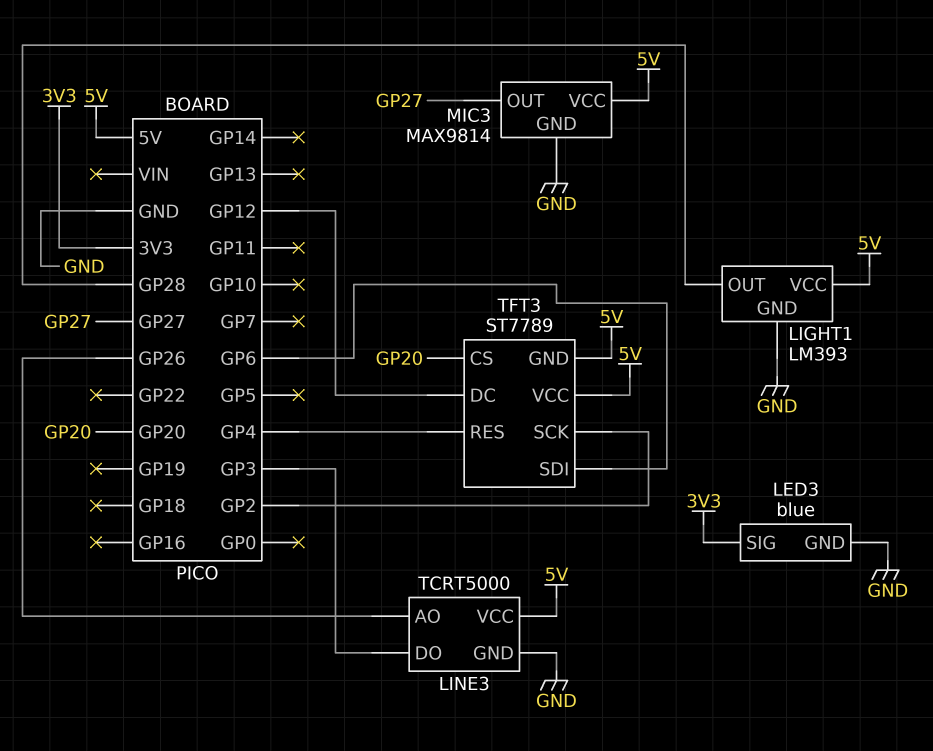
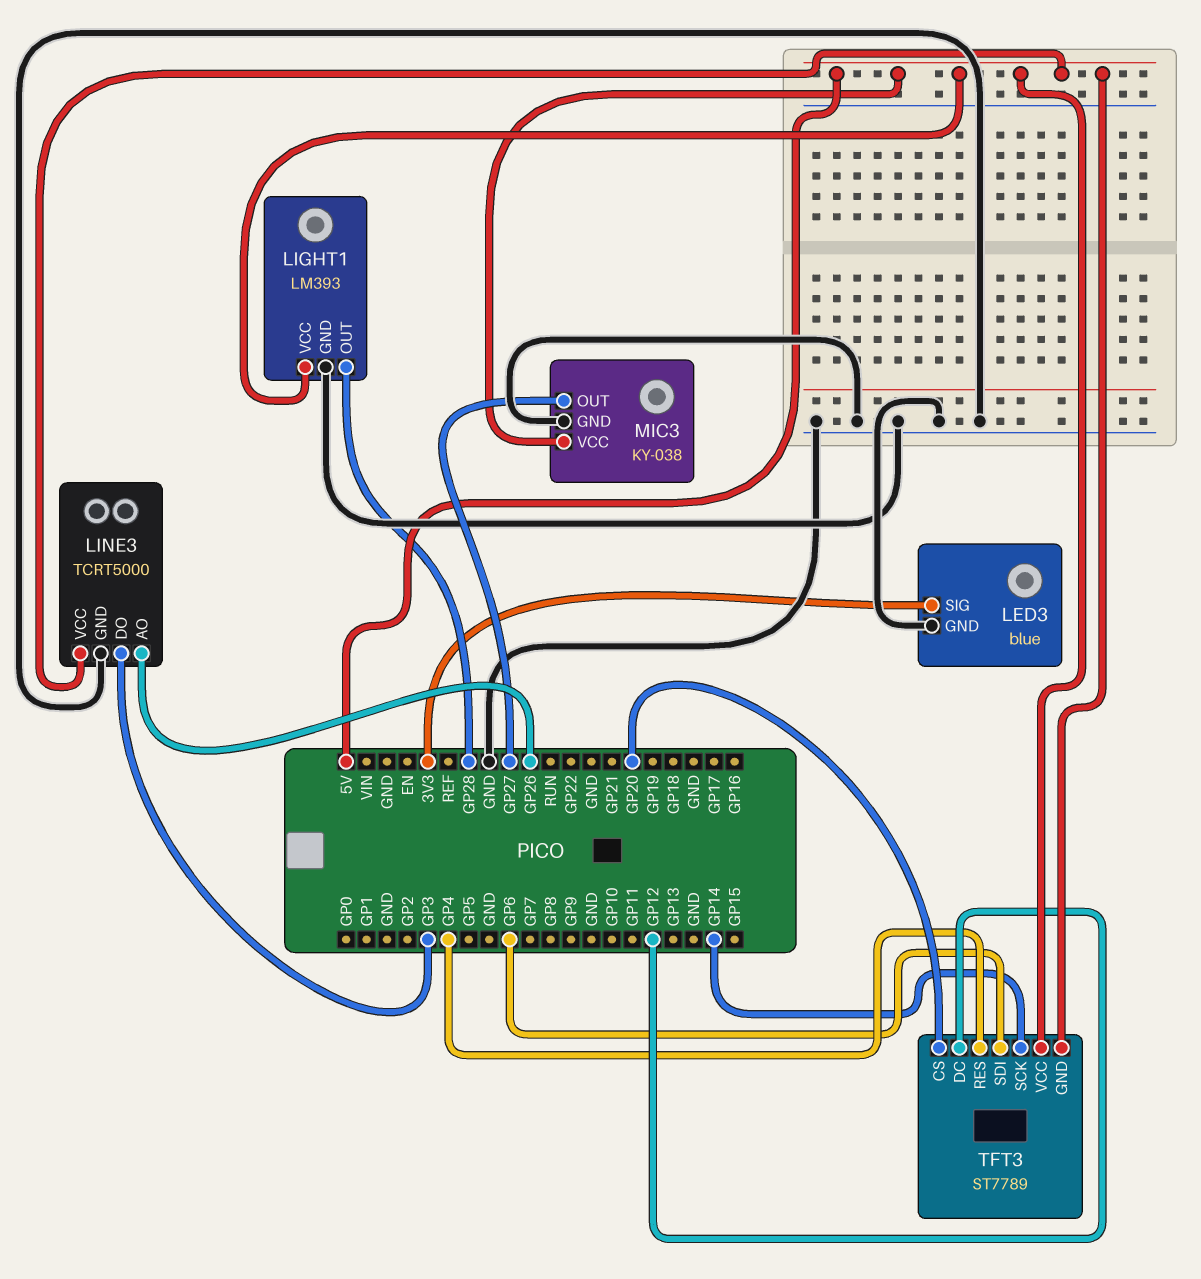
MIC3: MAX9814 -> KY-038
TFT3 pin SCK: GP2 -> GP14

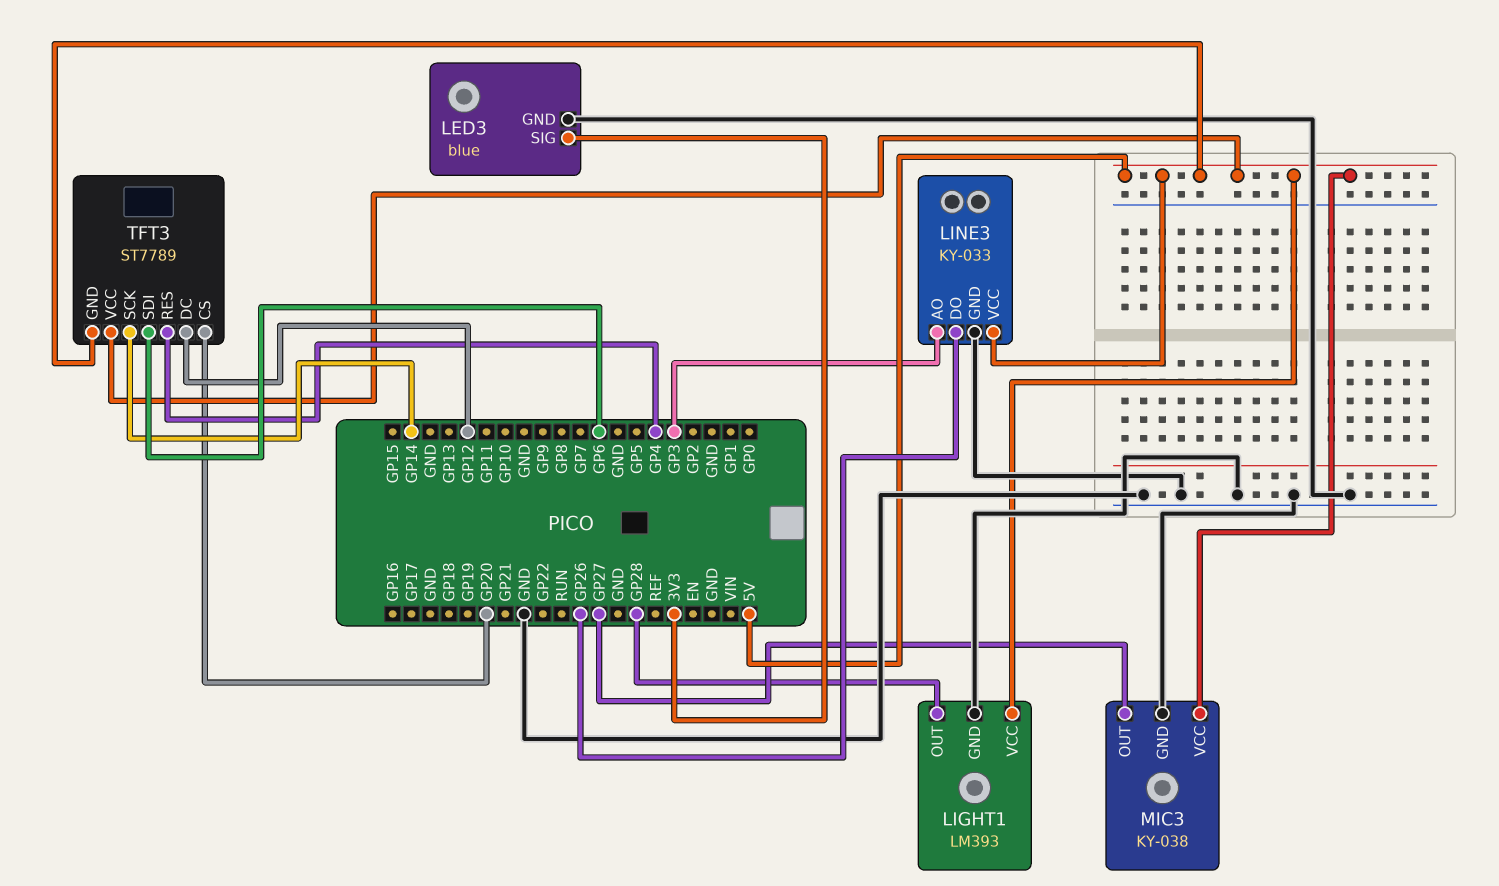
LINE3: TCRT5000 -> KY-033
LINE3 pin AO: GP26 -> GP3
LINE3 pin DO: GP3 -> GP26

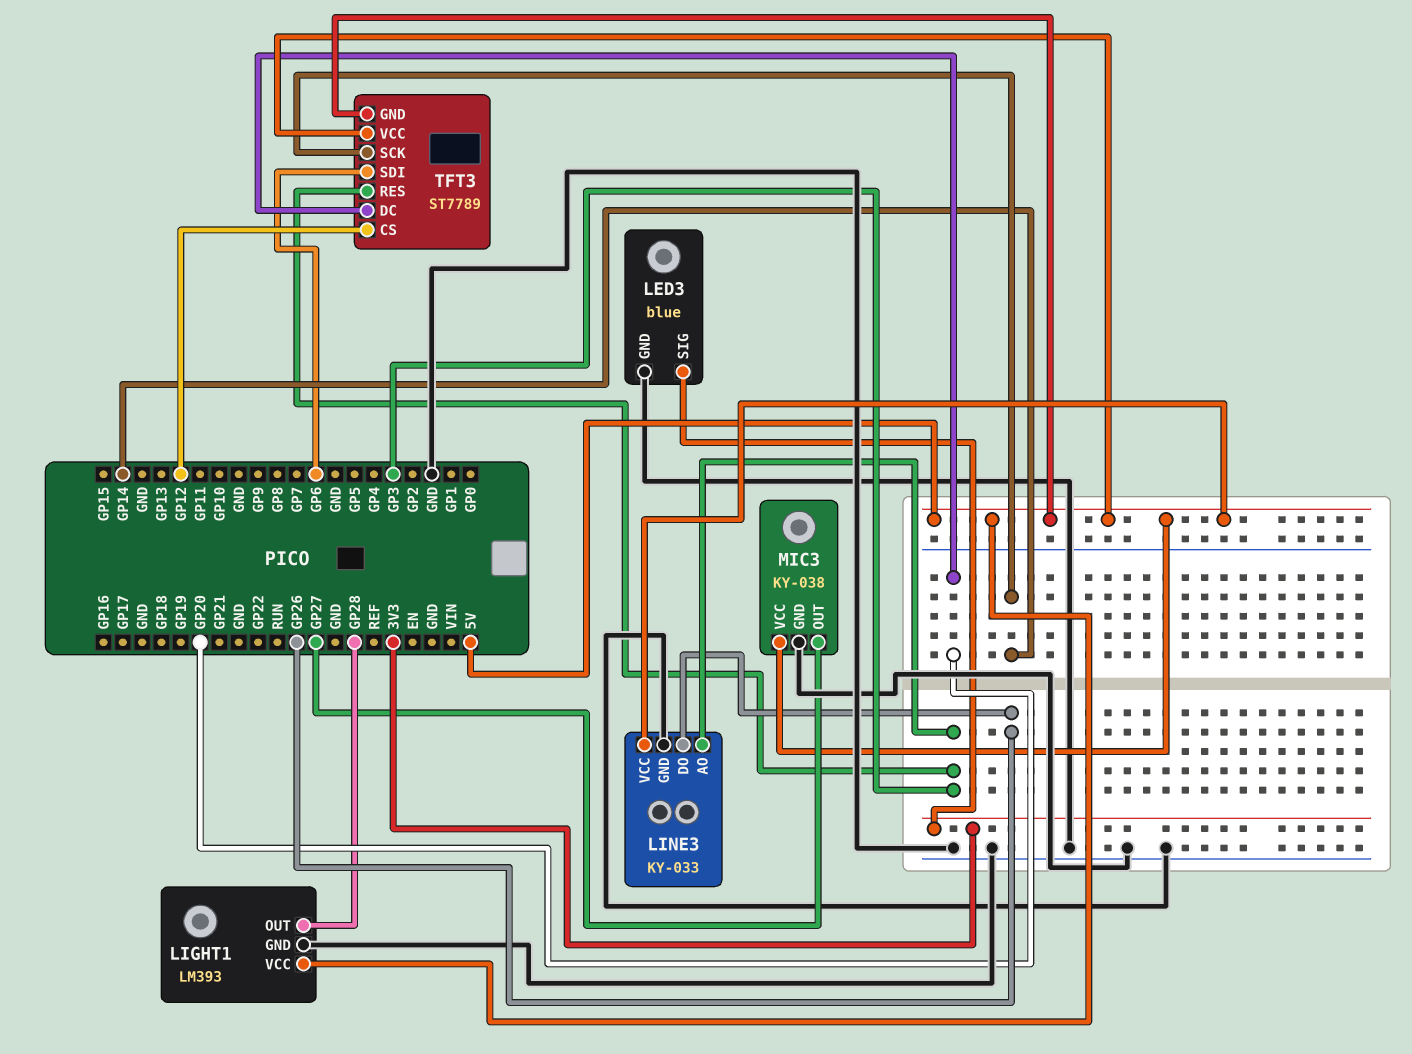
TFT3 pin CS: GP20 -> GP12
TFT3 pin DC: GP12 -> GP20
TFT3 pin RES: GP4 -> GP3

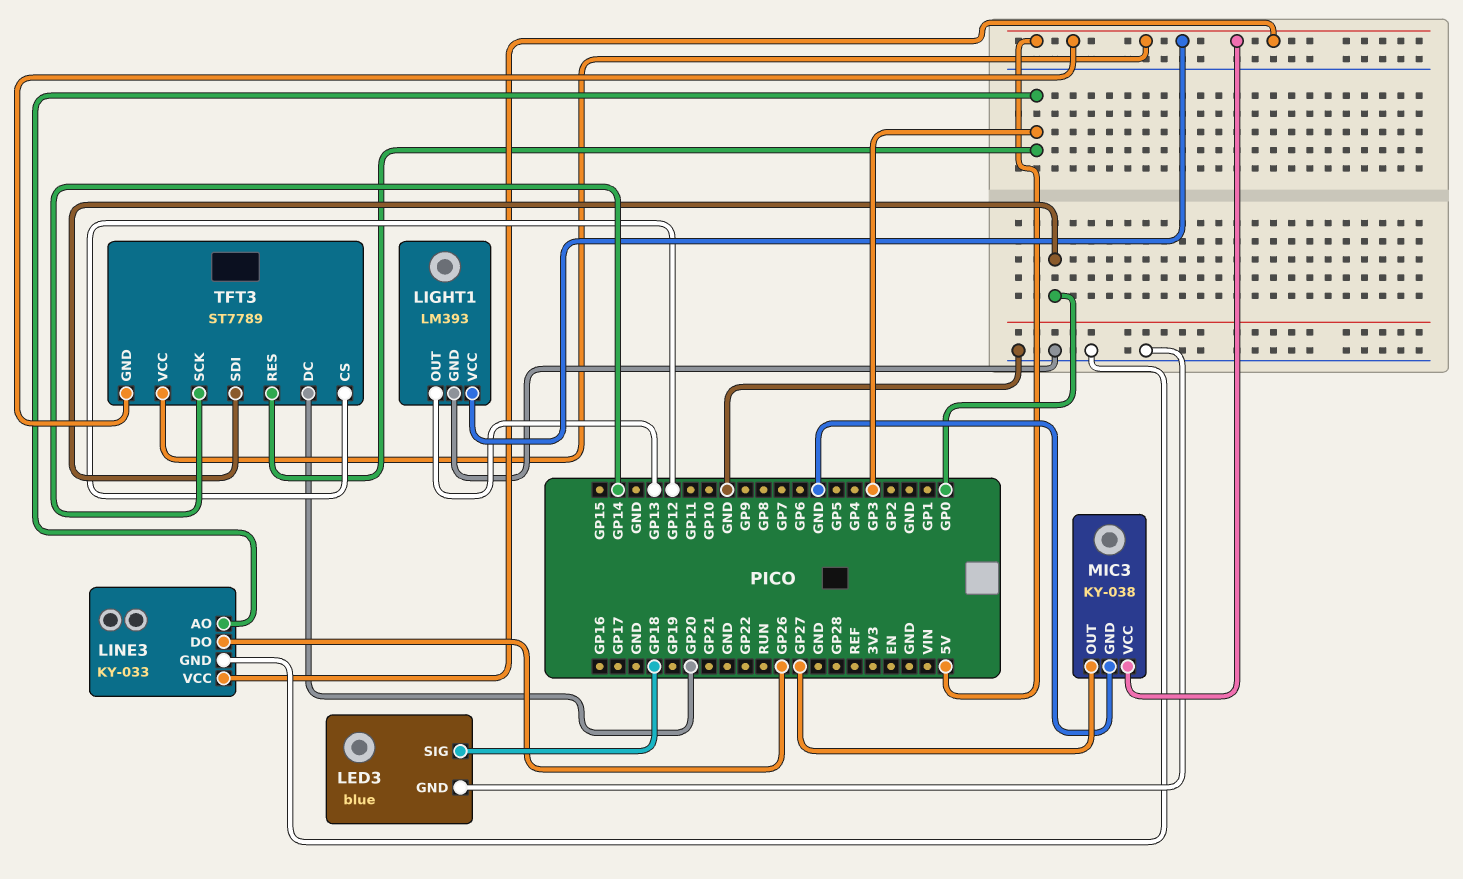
LED3 pin SIG: 3V3 -> GP18
LIGHT1 pin OUT: GP28 -> GP13
TFT3 pin SDI: GP6 -> GP0

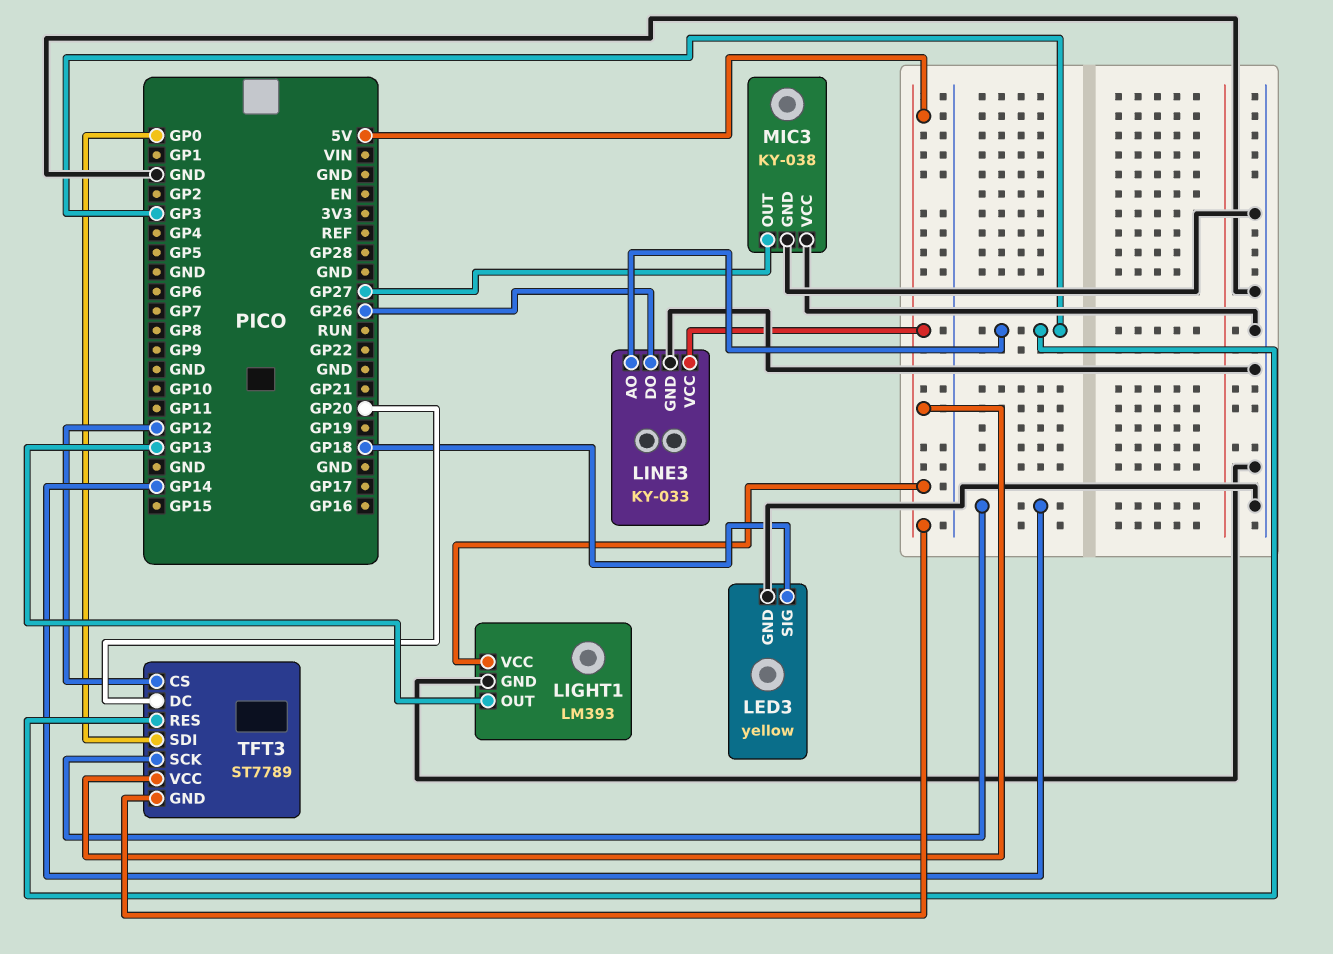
LED3: blue -> yellow
MIC3 pin VCC: 5V -> GND

